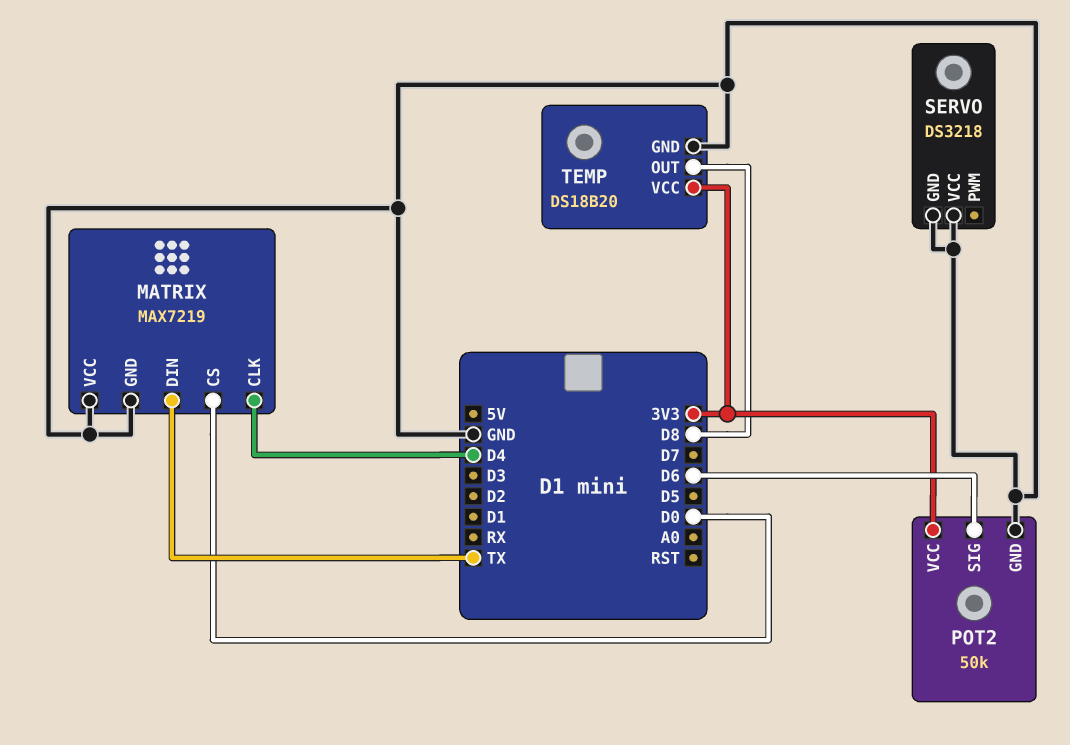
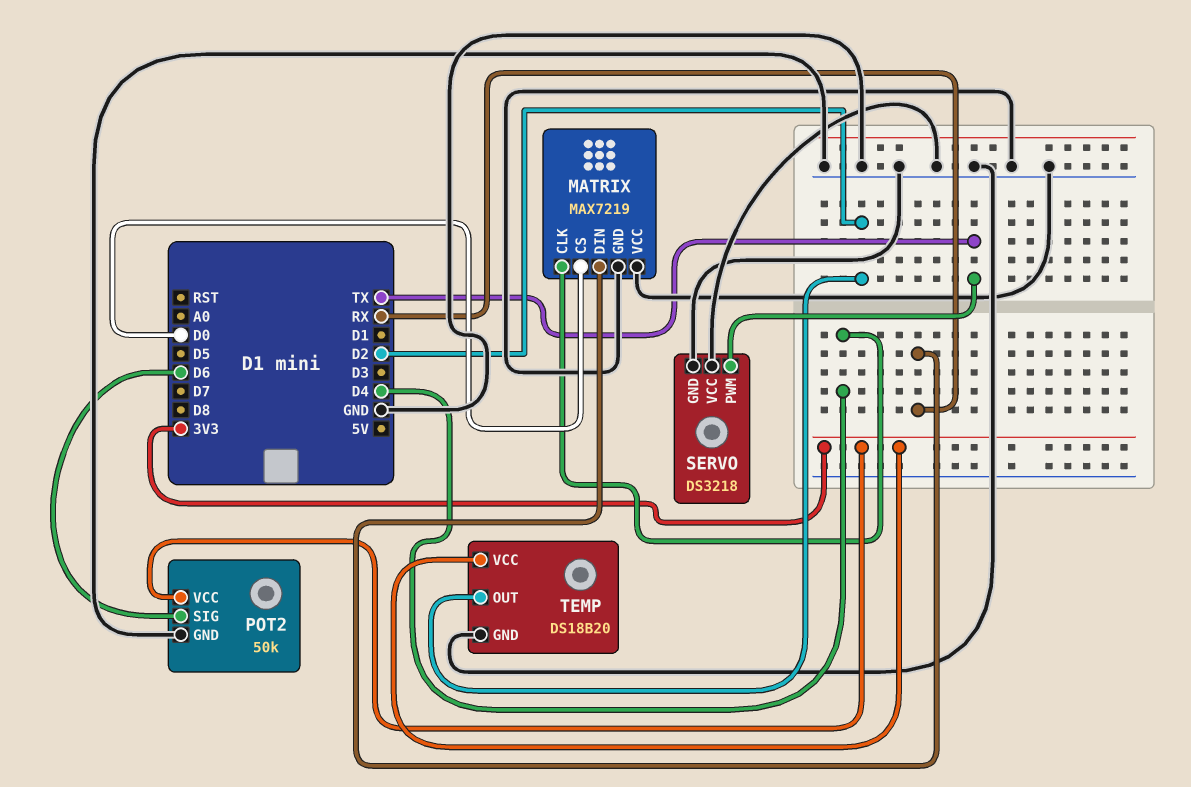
MATRIX pin DIN: TX -> RX
SERVO pin PWM: none -> TX
TEMP pin OUT: D8 -> D2

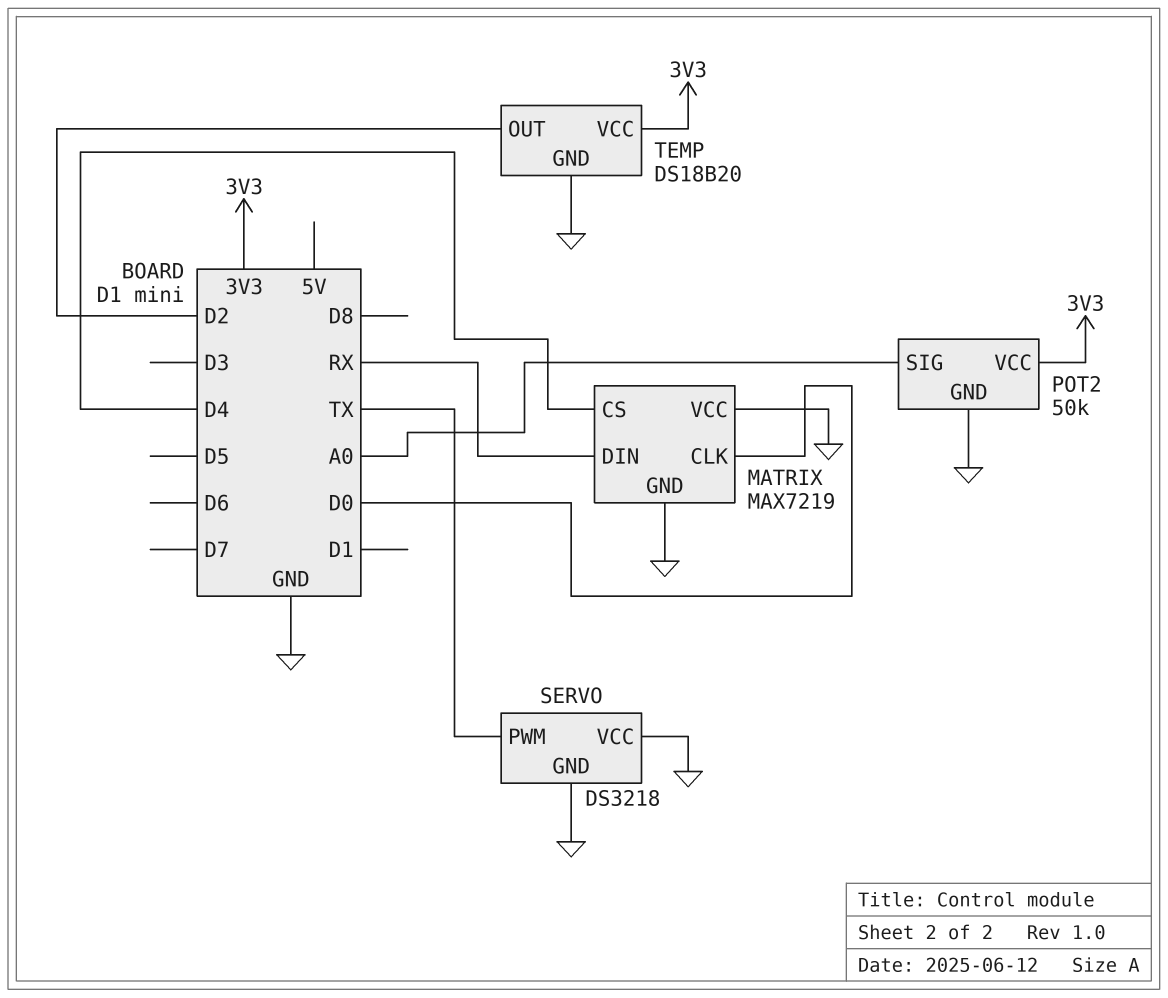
MATRIX pin CLK: D4 -> D0
MATRIX pin CS: D0 -> D4
POT2 pin SIG: D6 -> A0

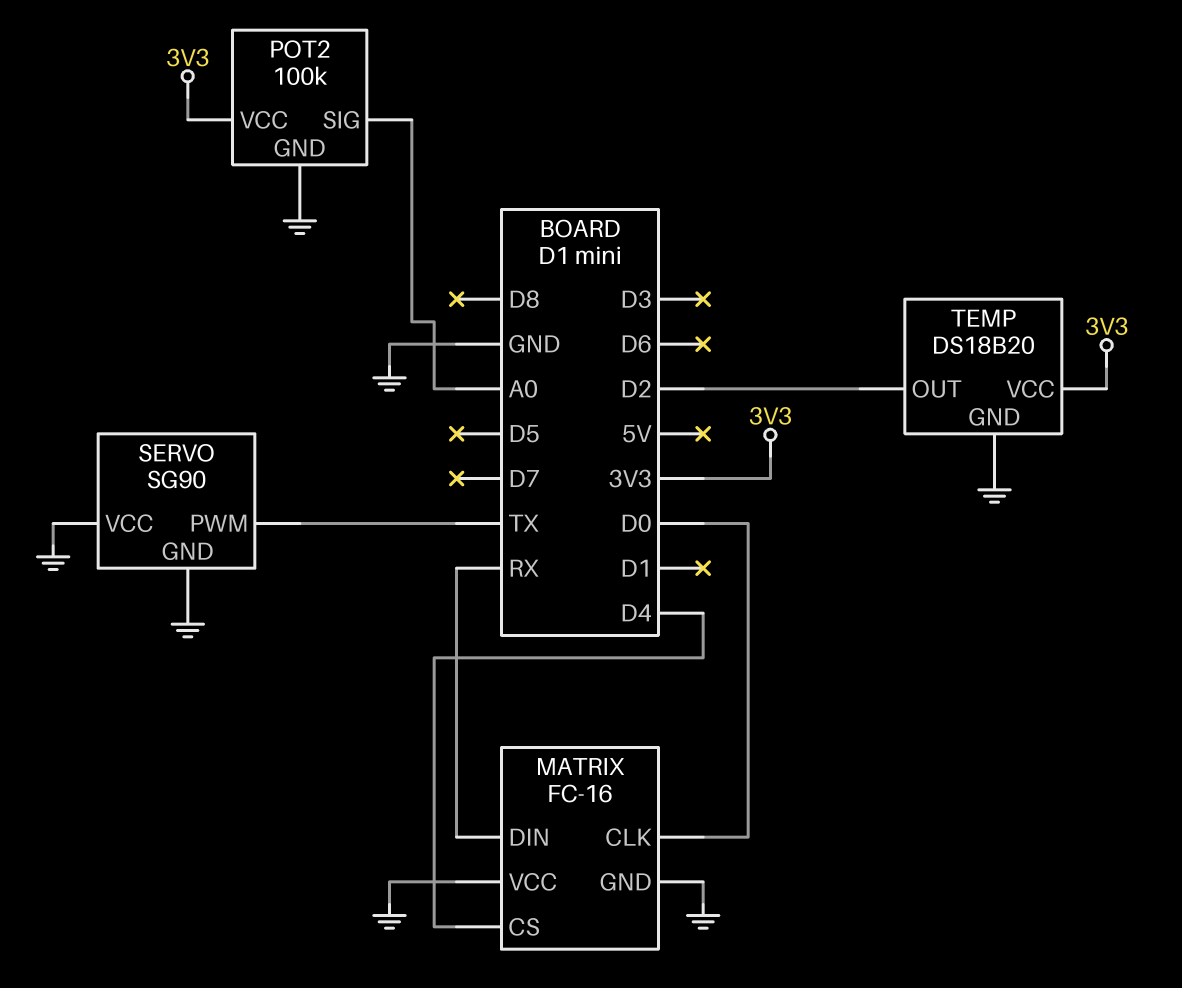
MATRIX: MAX7219 -> FC-16
POT2: 50k -> 100k
SERVO: DS3218 -> SG90

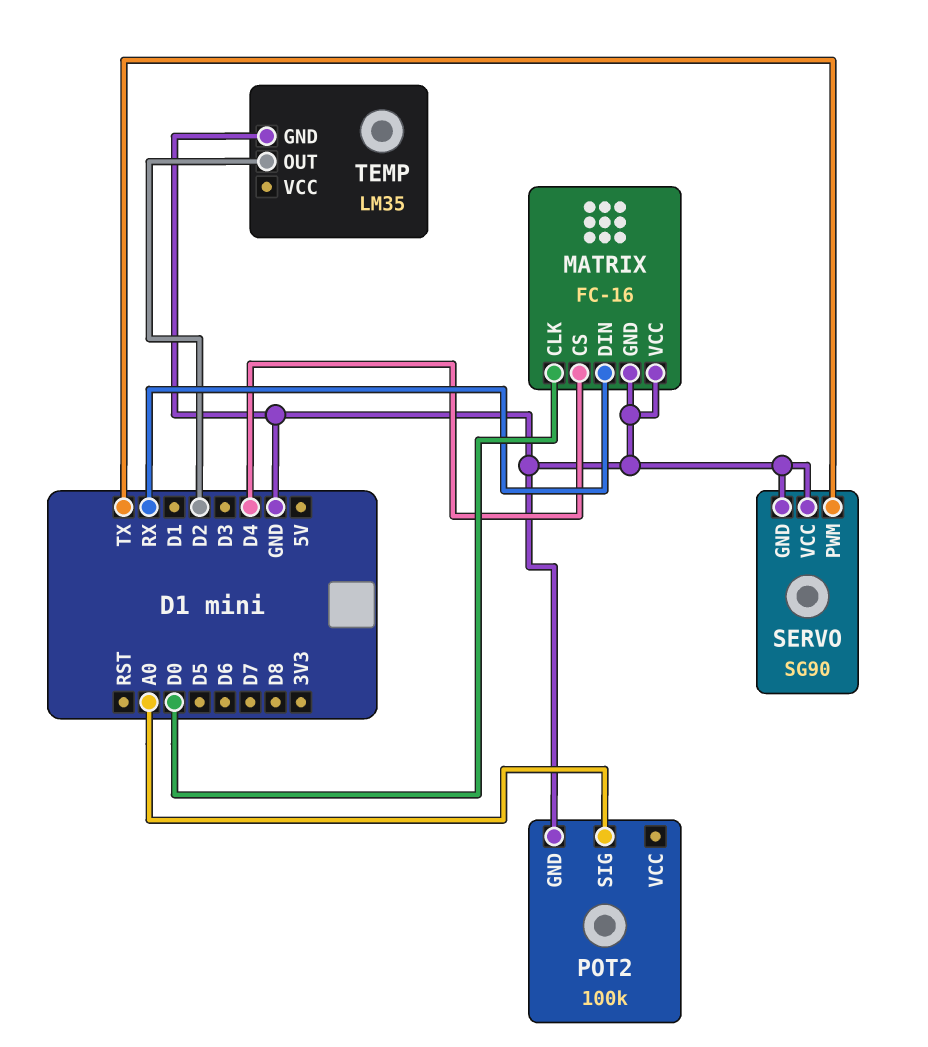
POT2 pin VCC: 3V3 -> none
TEMP: DS18B20 -> LM35
TEMP pin VCC: 3V3 -> none

